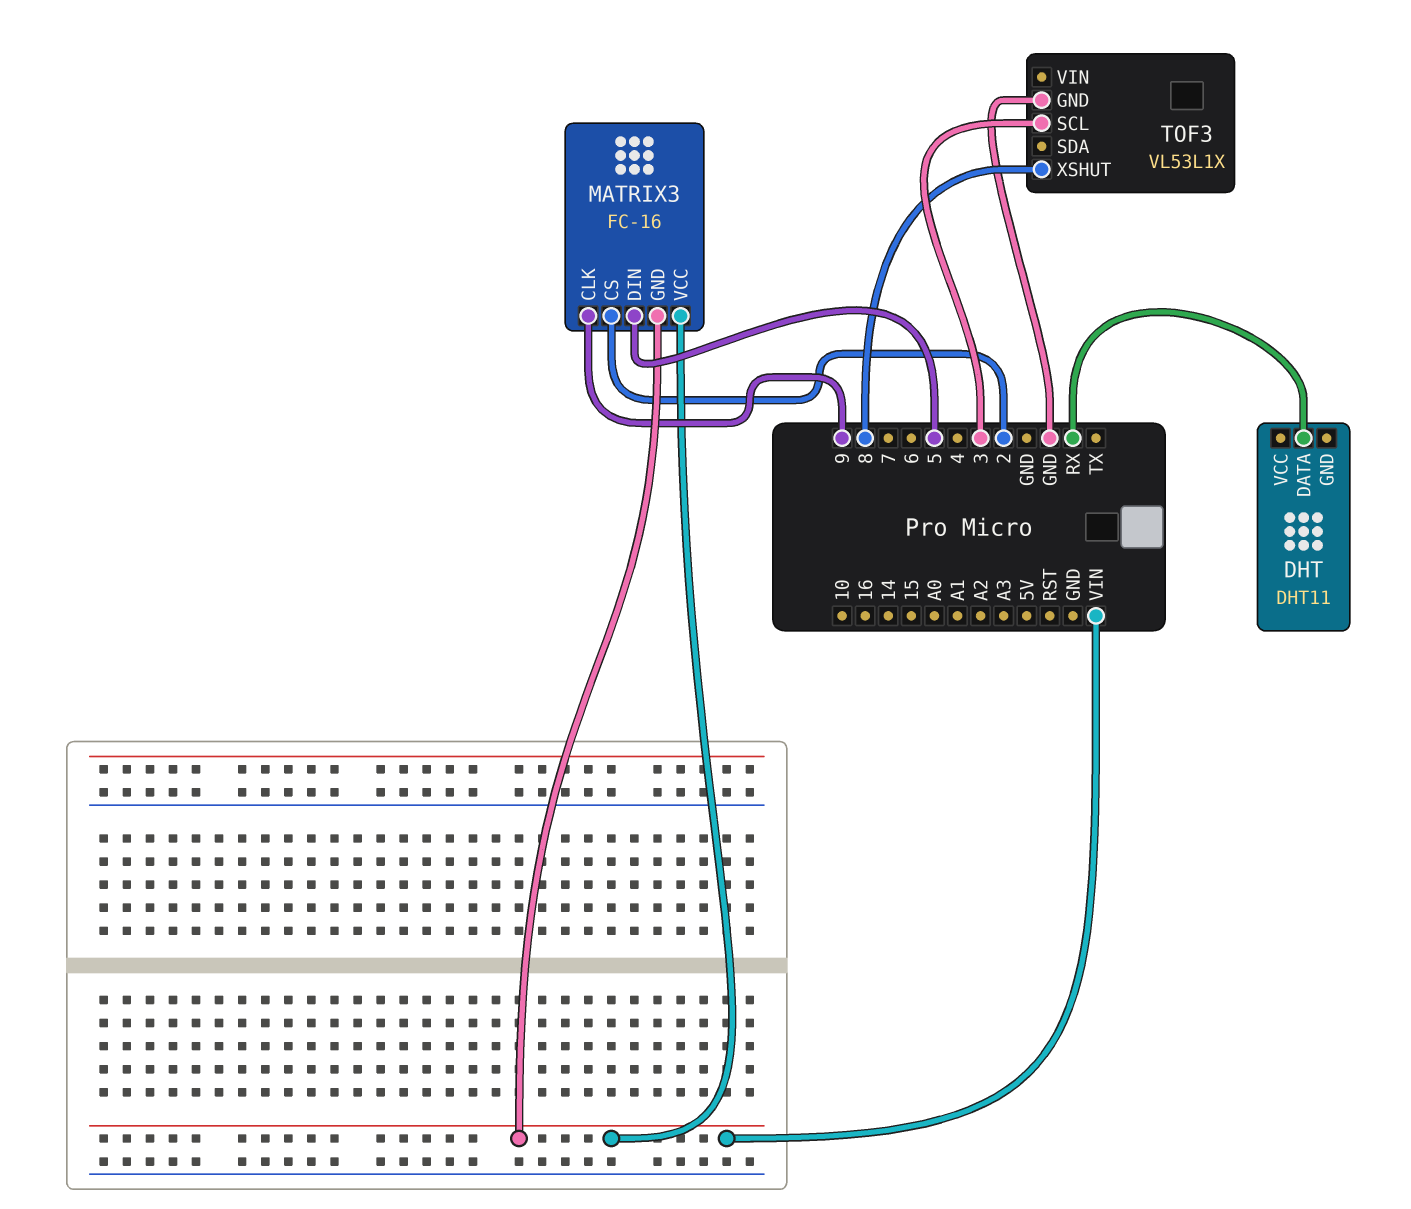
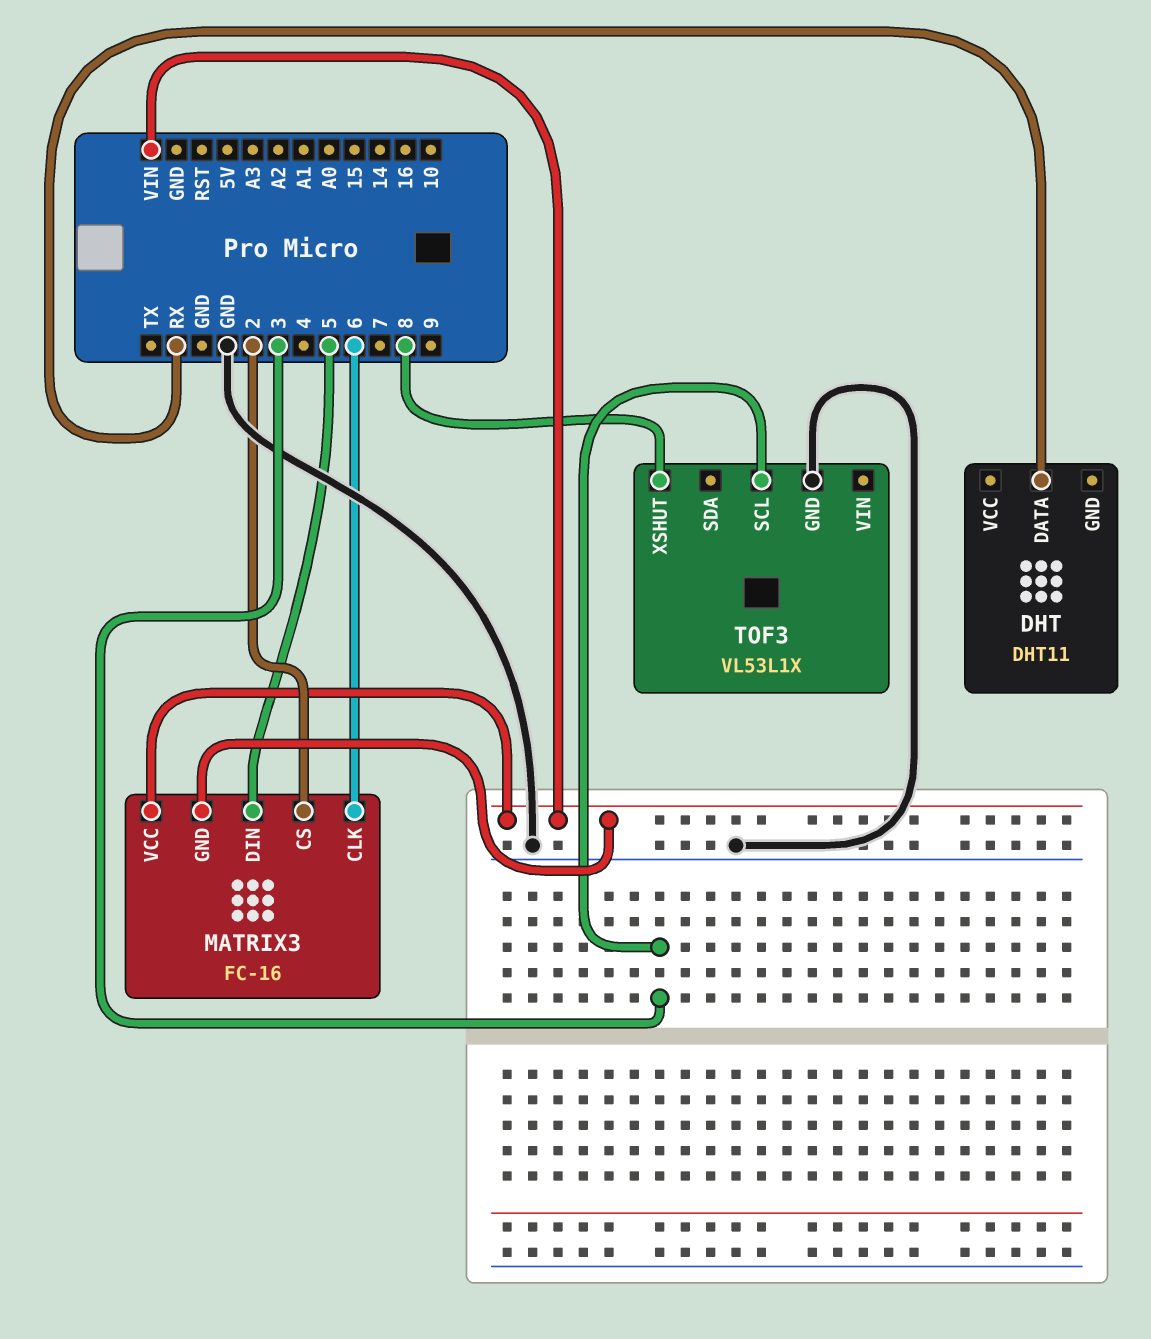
MATRIX3 pin CLK: 9 -> 6

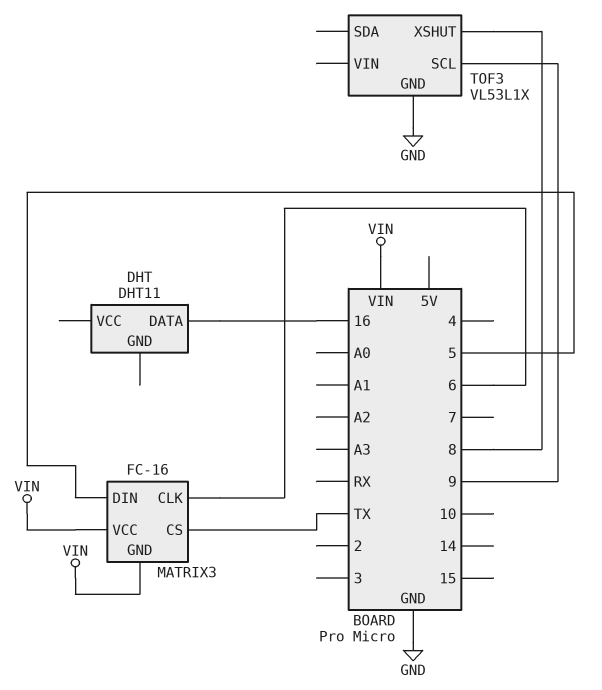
DHT pin DATA: RX -> 16
MATRIX3 pin CS: 2 -> TX
TOF3 pin SCL: 3 -> 9

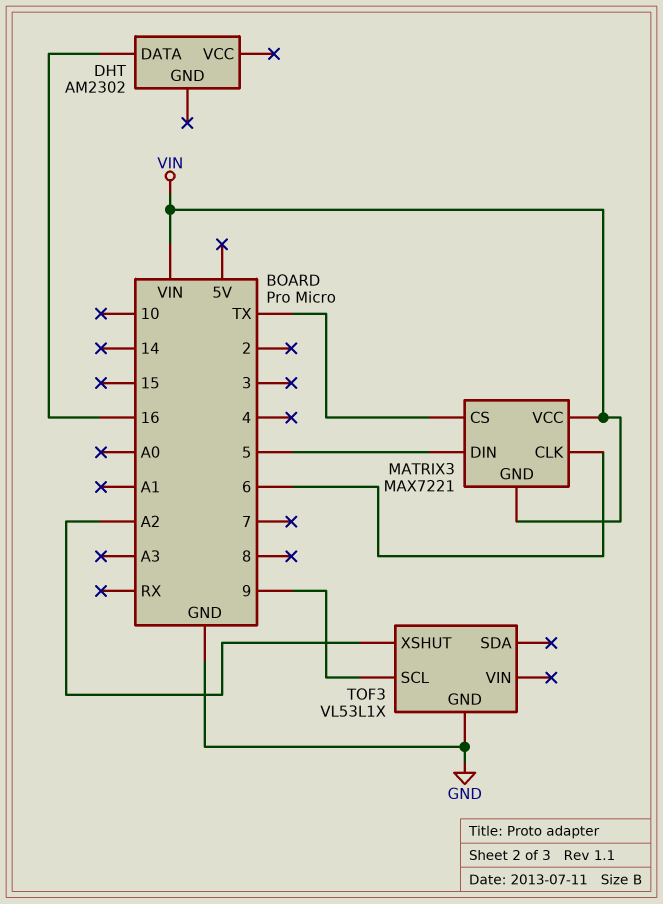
DHT: DHT11 -> AM2302
MATRIX3: FC-16 -> MAX7221
TOF3 pin XSHUT: 8 -> A2

